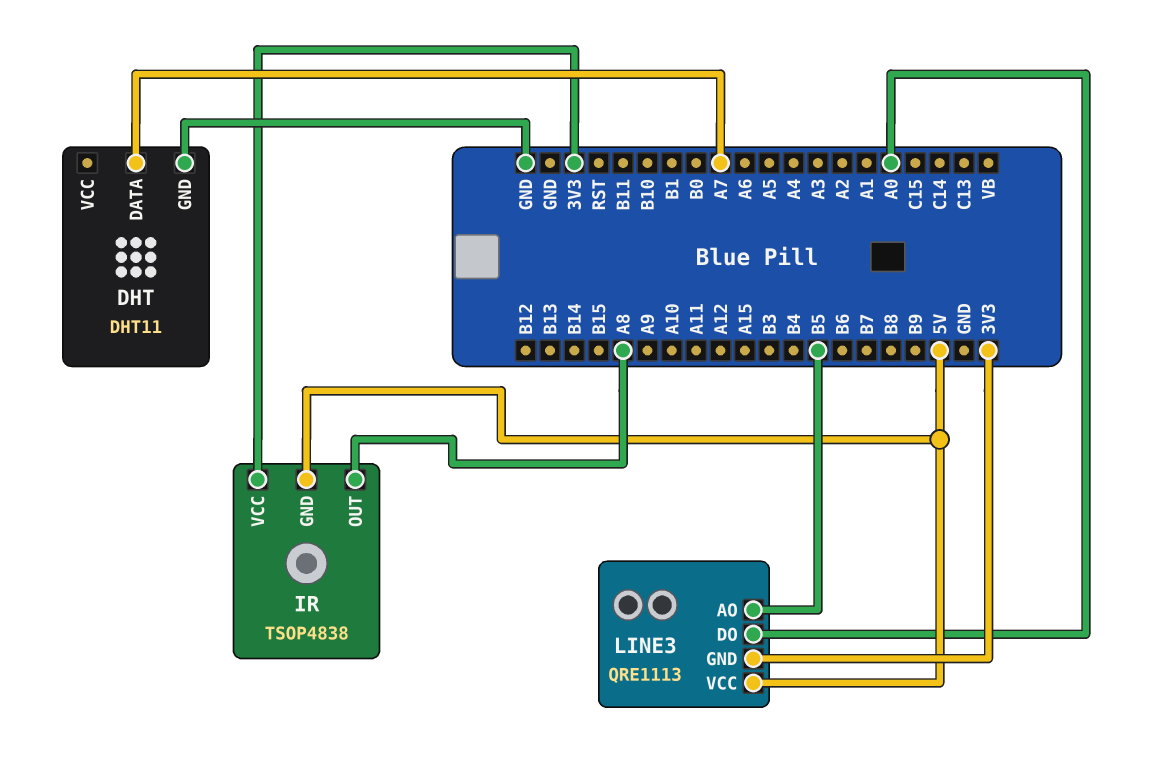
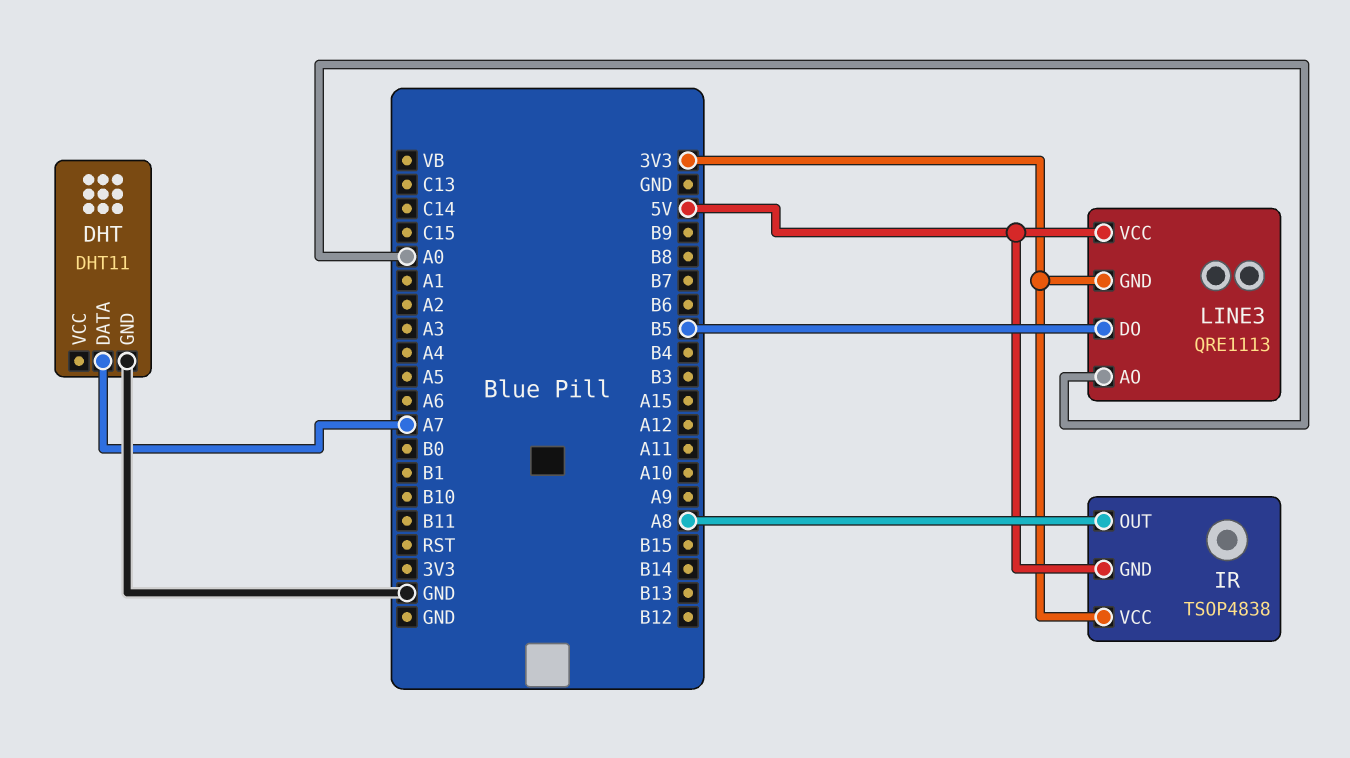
LINE3 pin AO: B5 -> A0
LINE3 pin DO: A0 -> B5

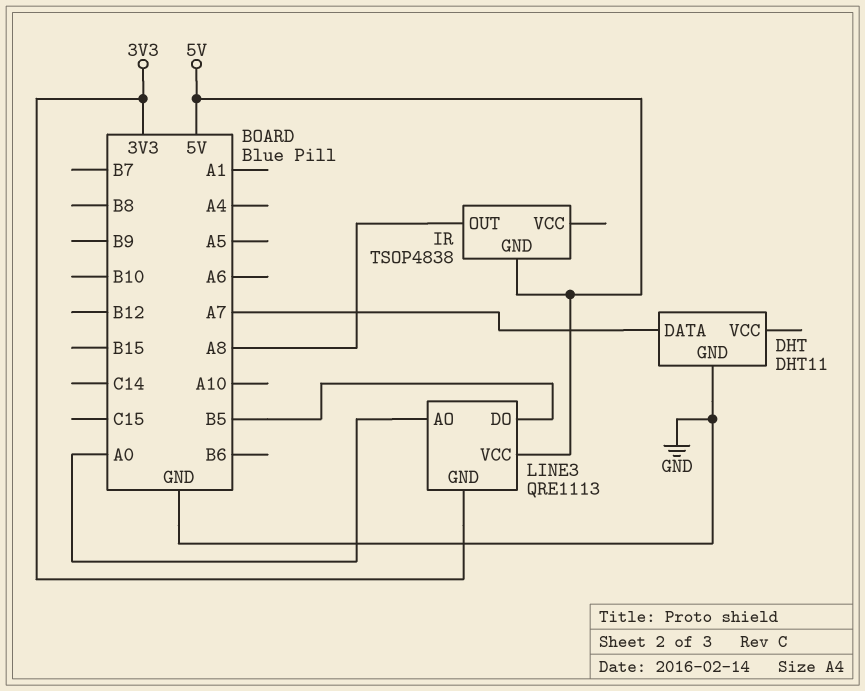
IR pin VCC: 3V3 -> none

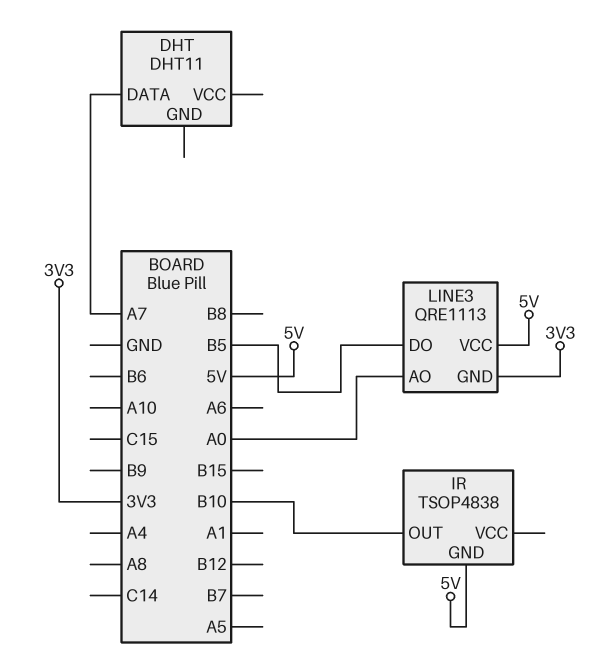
DHT pin GND: GND -> none
IR pin OUT: A8 -> B10

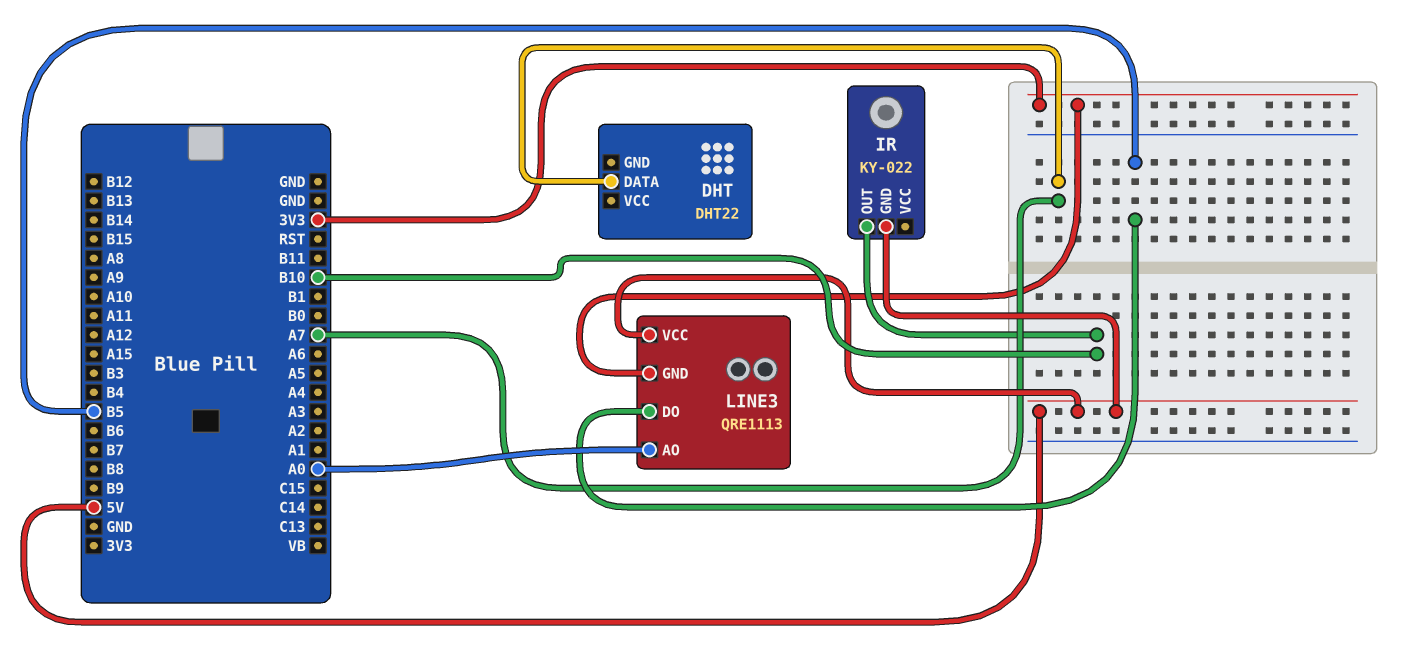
DHT: DHT11 -> DHT22
IR: TSOP4838 -> KY-022

